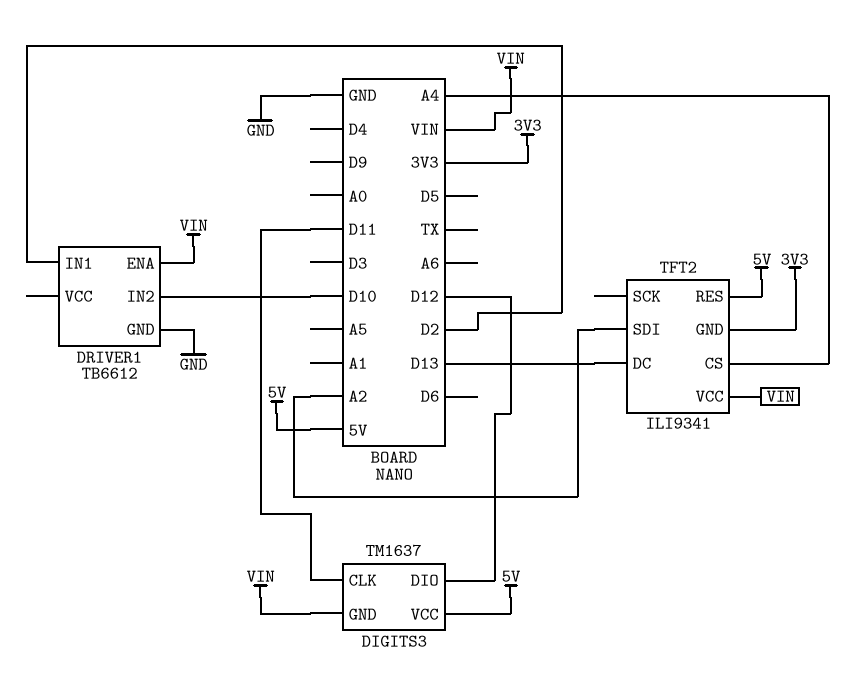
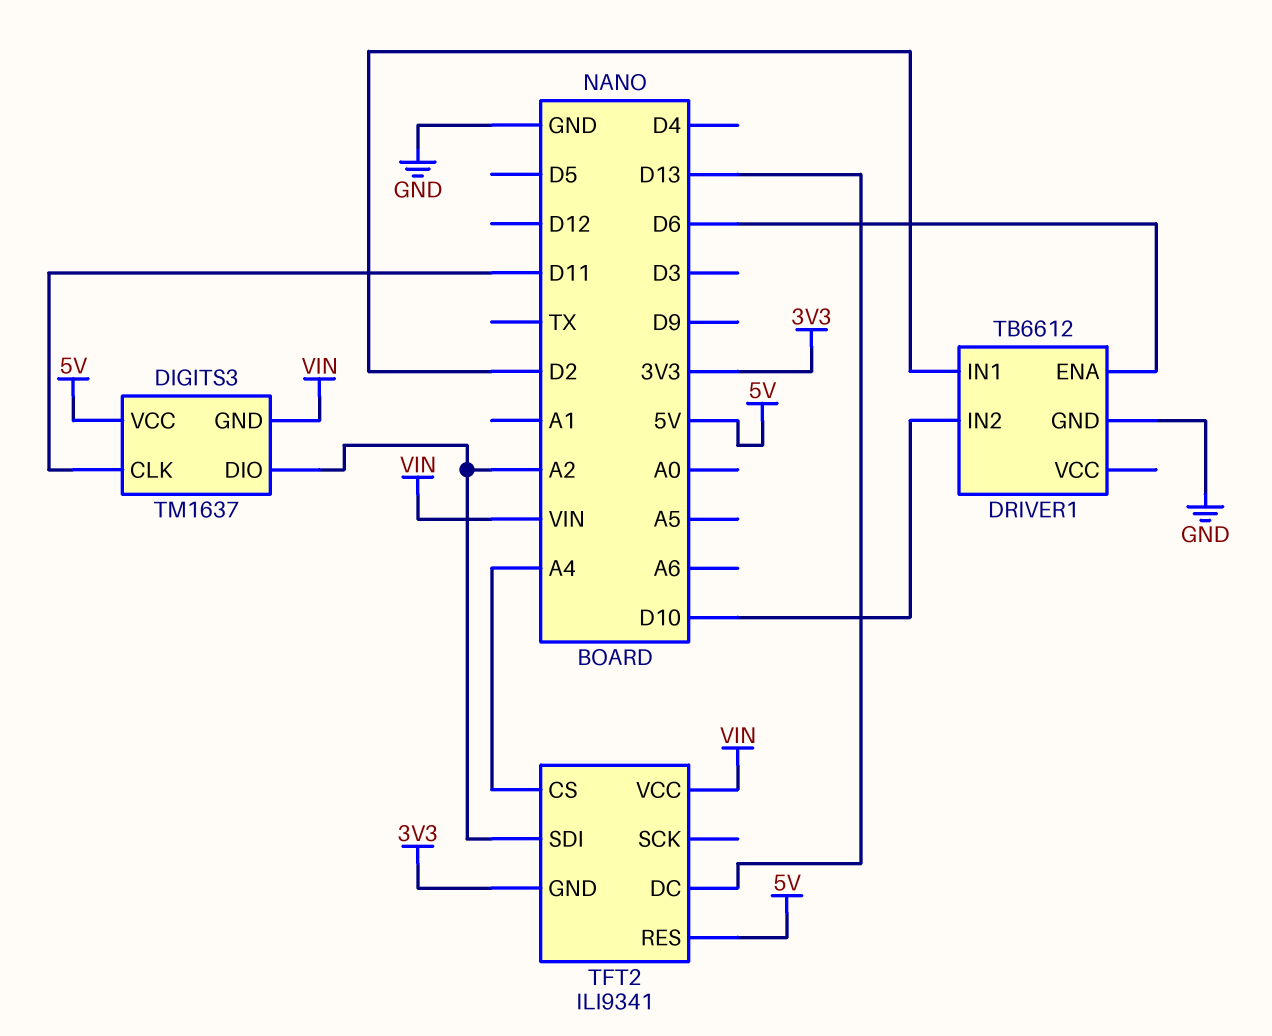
DIGITS3 pin DIO: D12 -> A2
DRIVER1 pin ENA: VIN -> D6

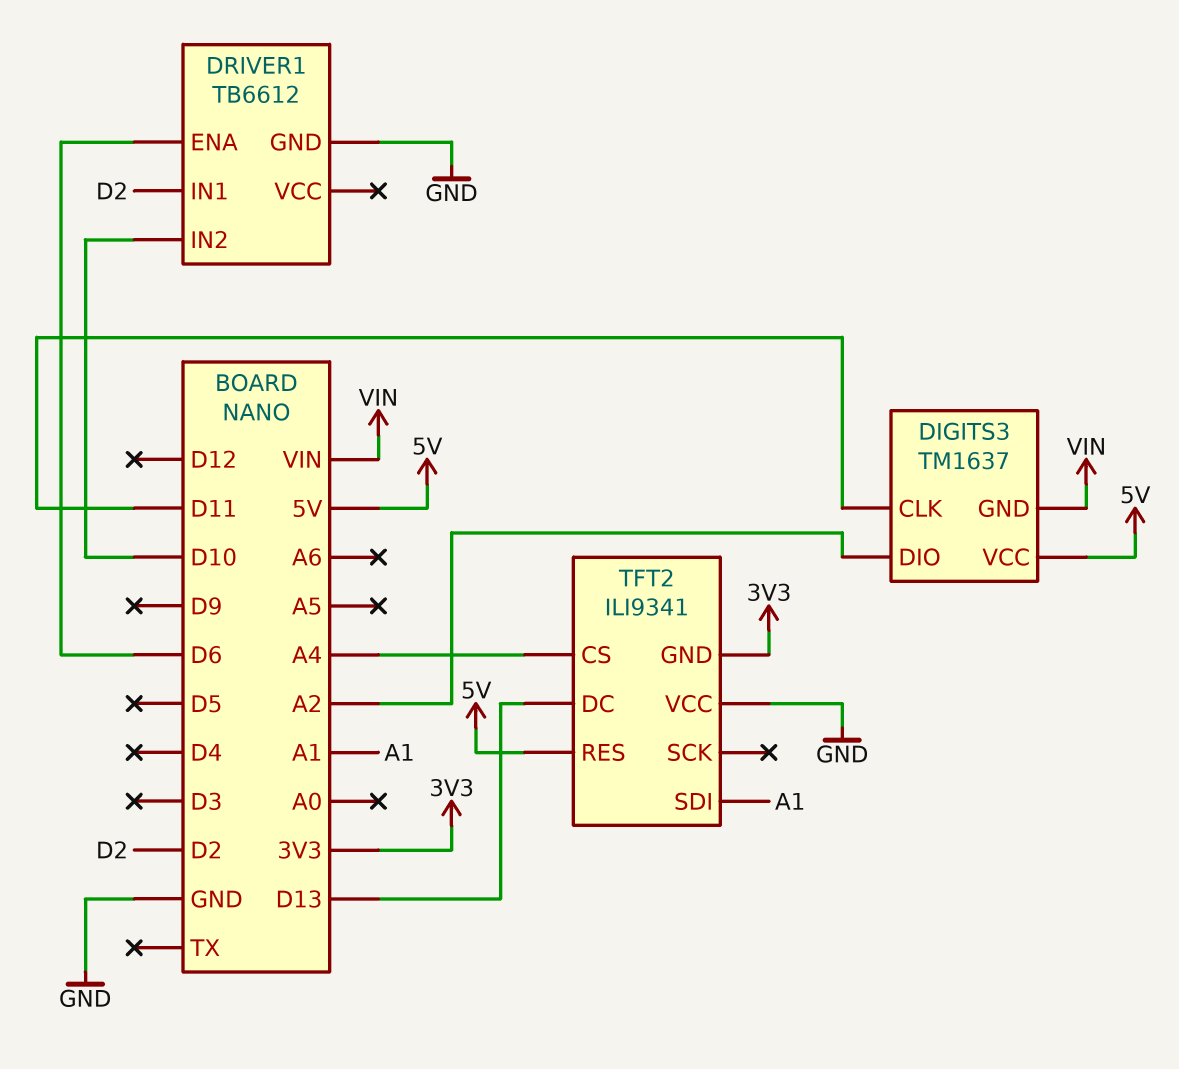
TFT2 pin SDI: A2 -> A1
TFT2 pin VCC: VIN -> GND

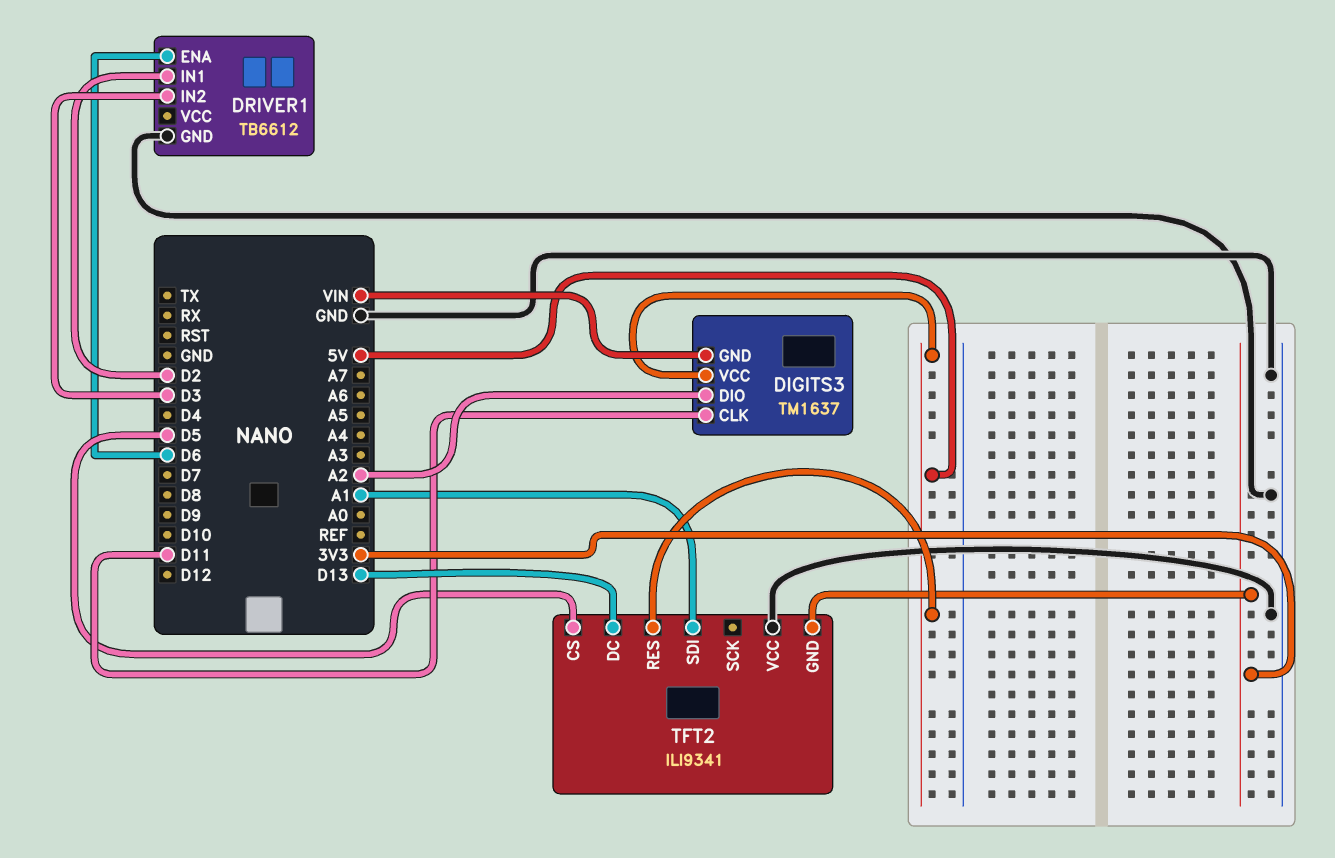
DRIVER1 pin IN2: D10 -> D3
TFT2 pin CS: A4 -> D5

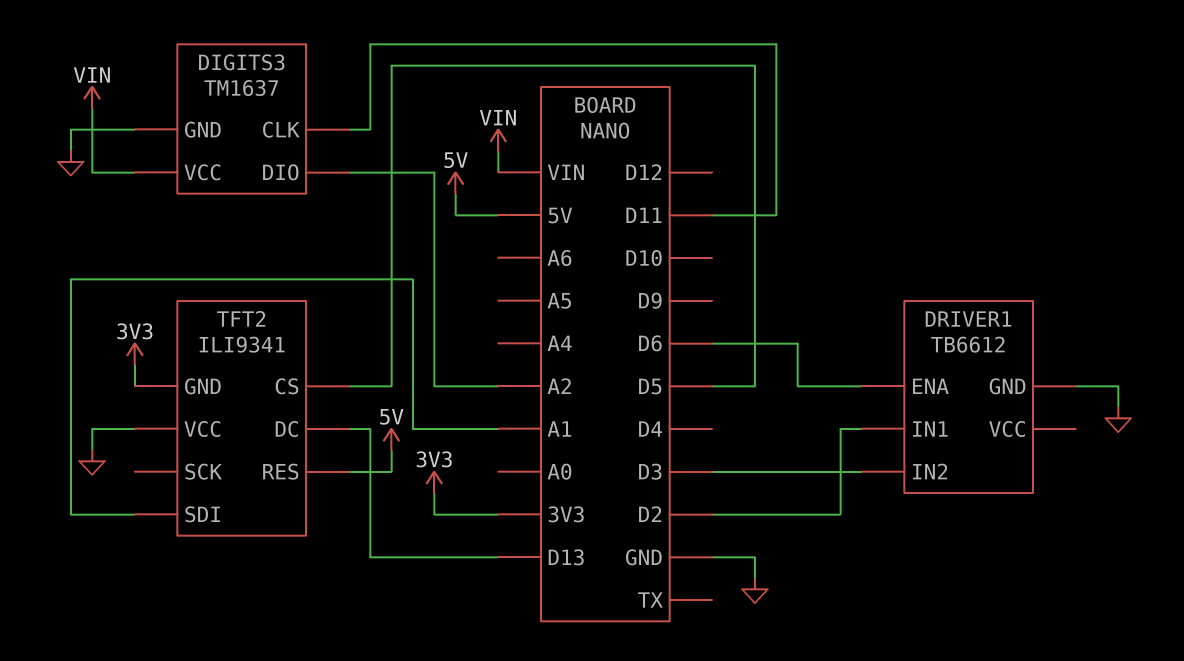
DIGITS3 pin GND: VIN -> GND
DIGITS3 pin VCC: 5V -> VIN

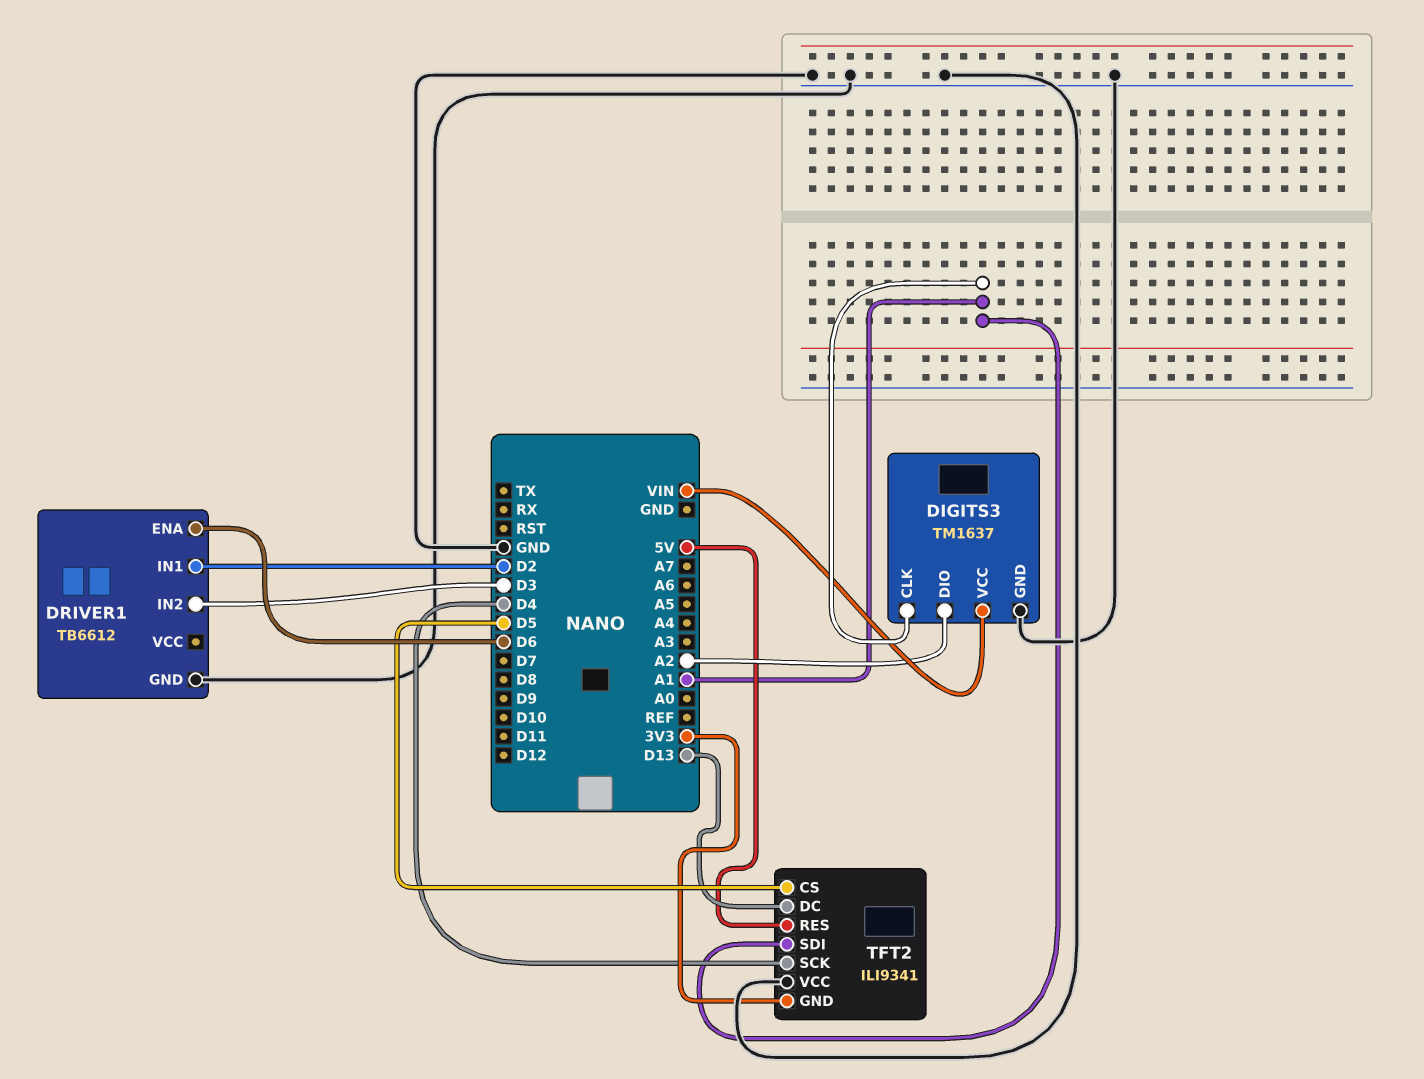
DIGITS3 pin CLK: D11 -> A1
TFT2 pin SCK: none -> D4

